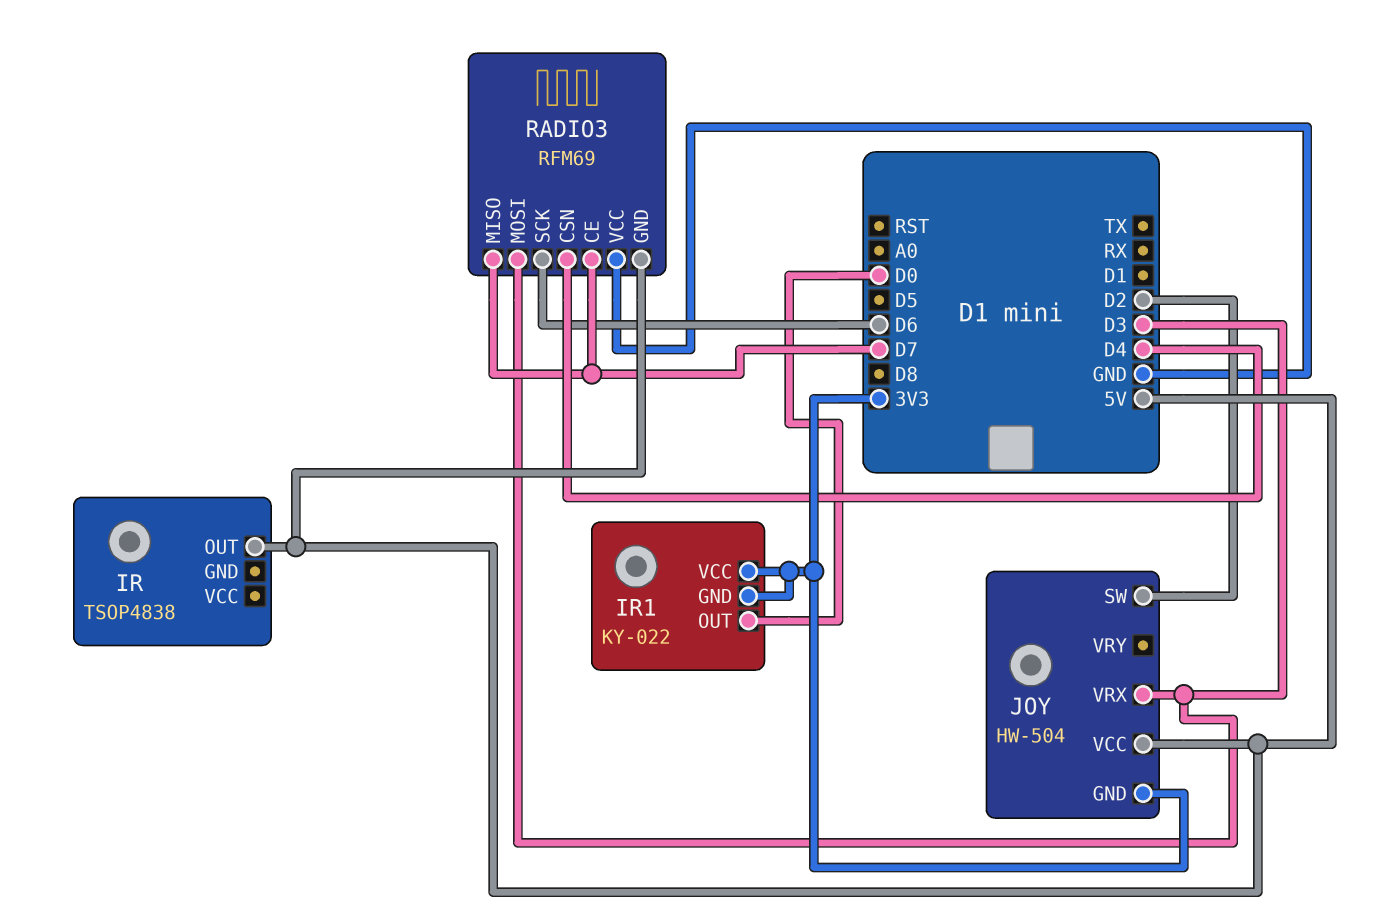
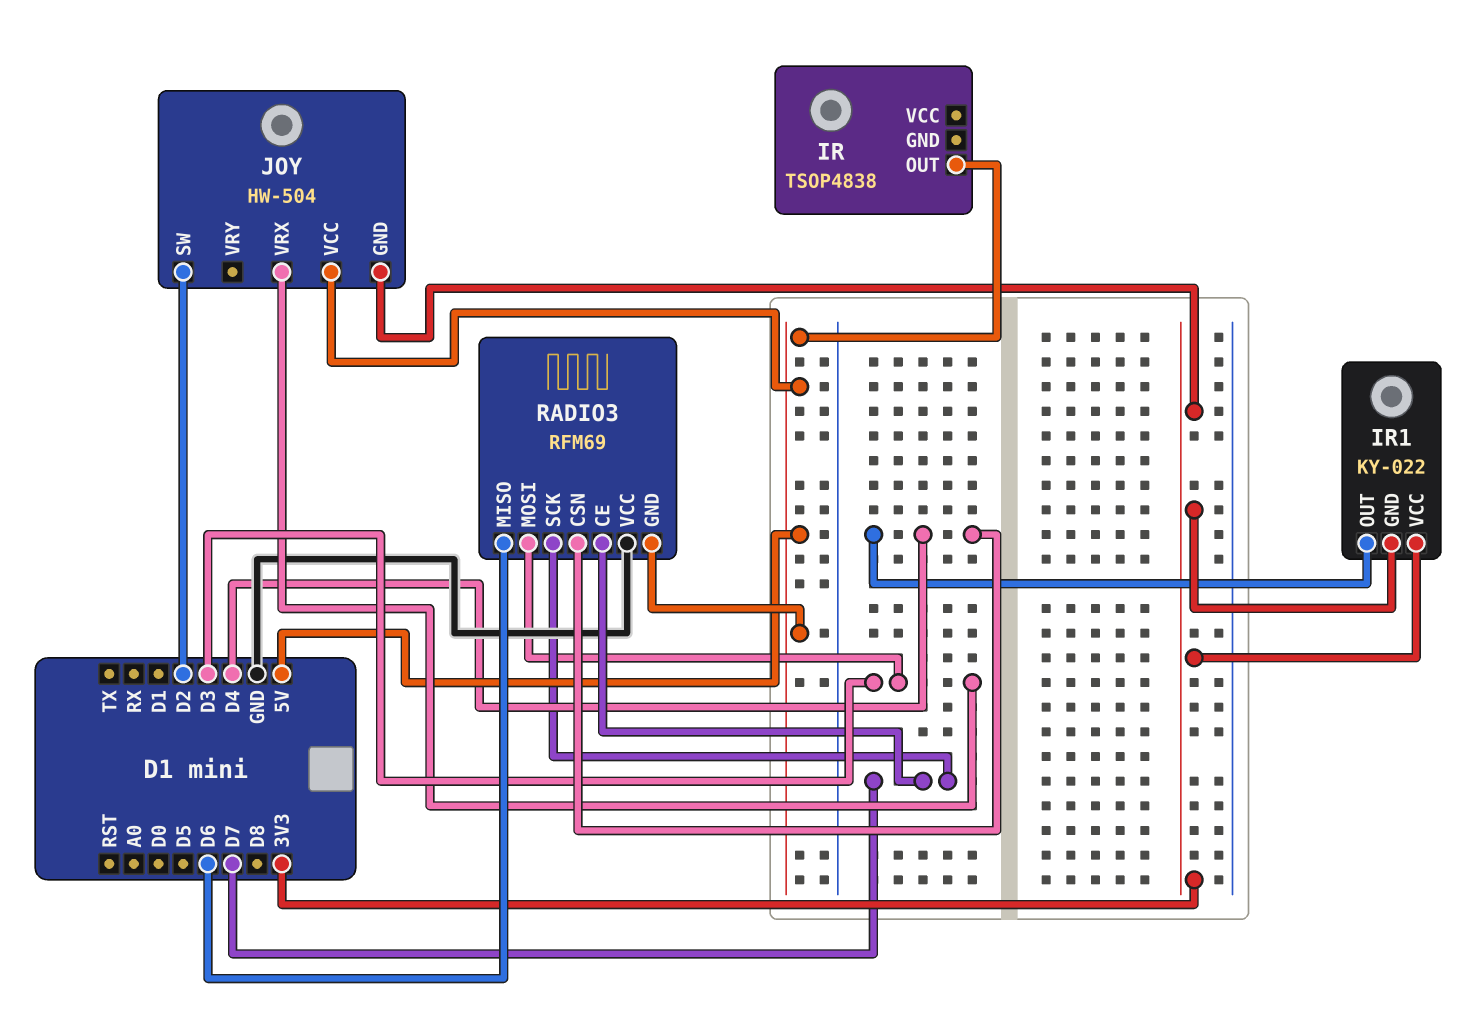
IR1 pin OUT: D0 -> D4
RADIO3 pin MISO: D7 -> D6
RADIO3 pin SCK: D6 -> D7

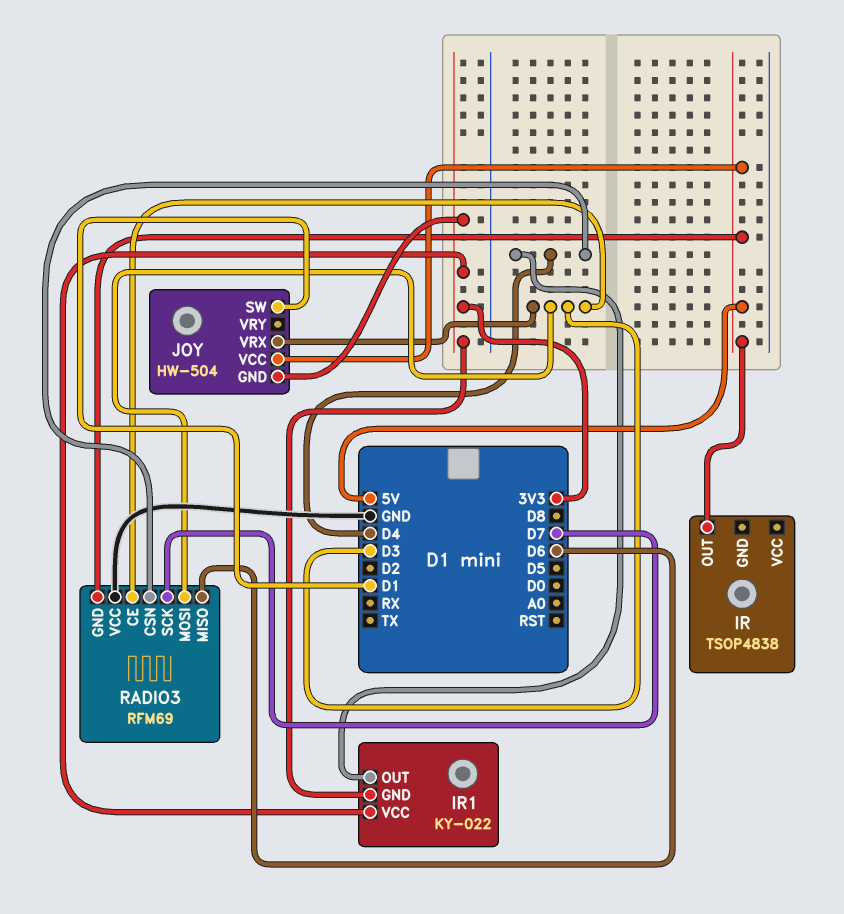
JOY pin SW: D2 -> D1
RADIO3 pin CE: D7 -> D3

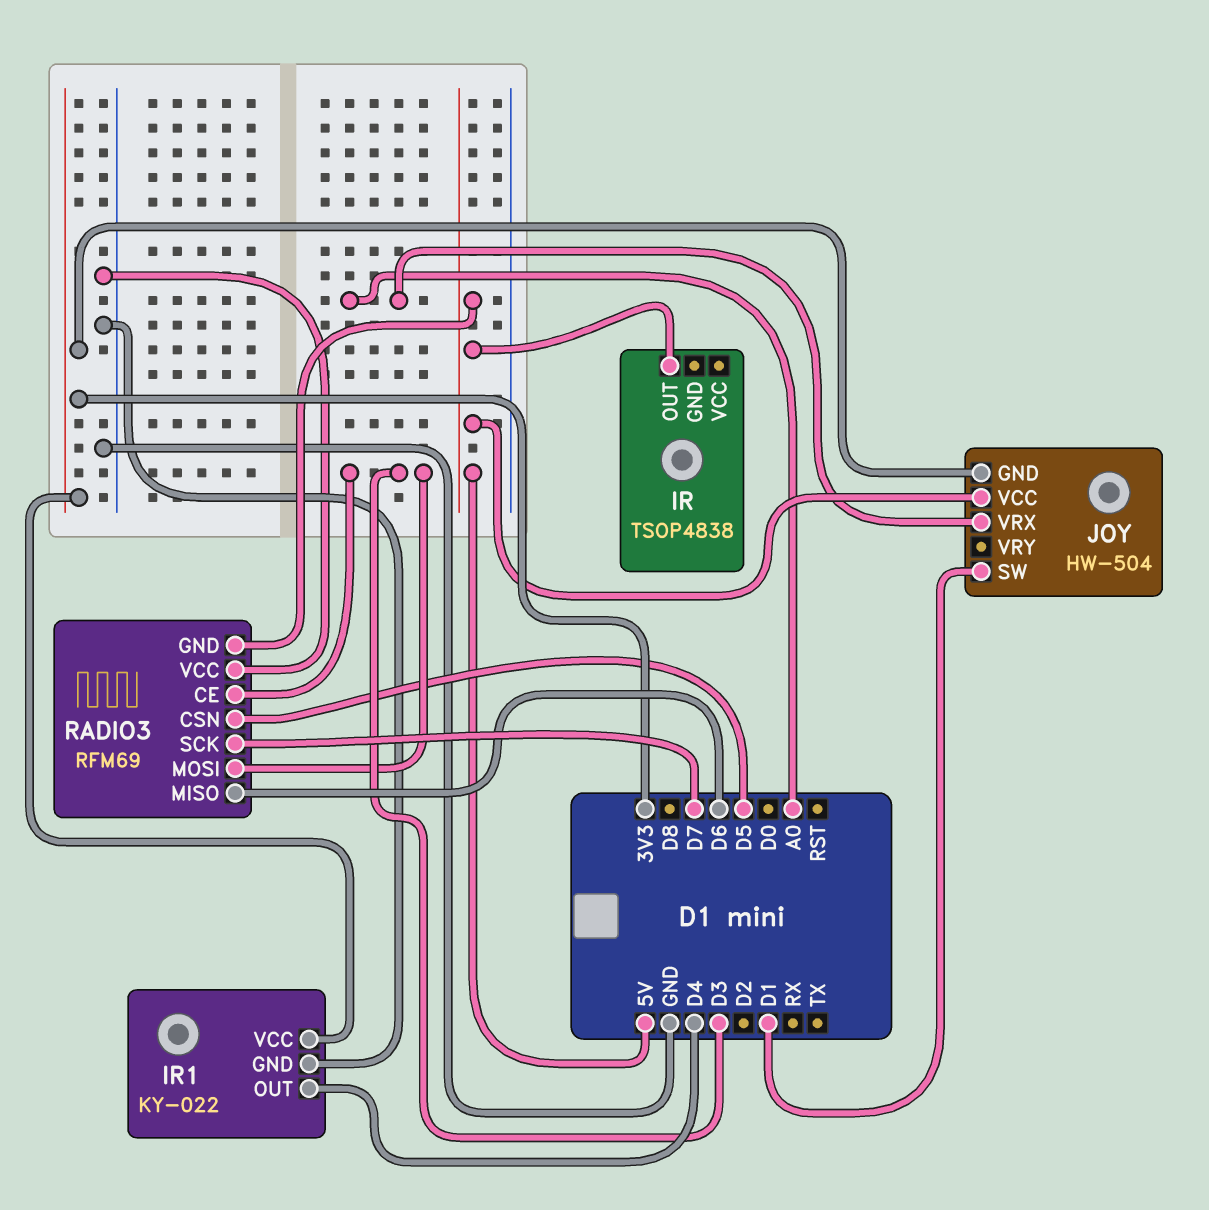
IR1 pin GND: 3V3 -> GND
JOY pin VRX: D3 -> A0
RADIO3 pin CSN: D4 -> D5

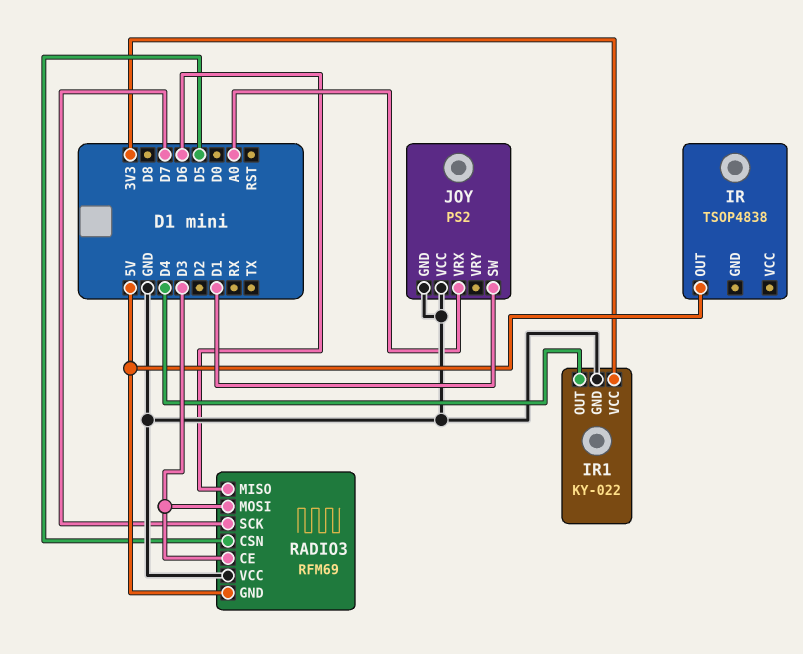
JOY: HW-504 -> PS2
JOY pin GND: 3V3 -> GND
JOY pin VCC: 5V -> GND

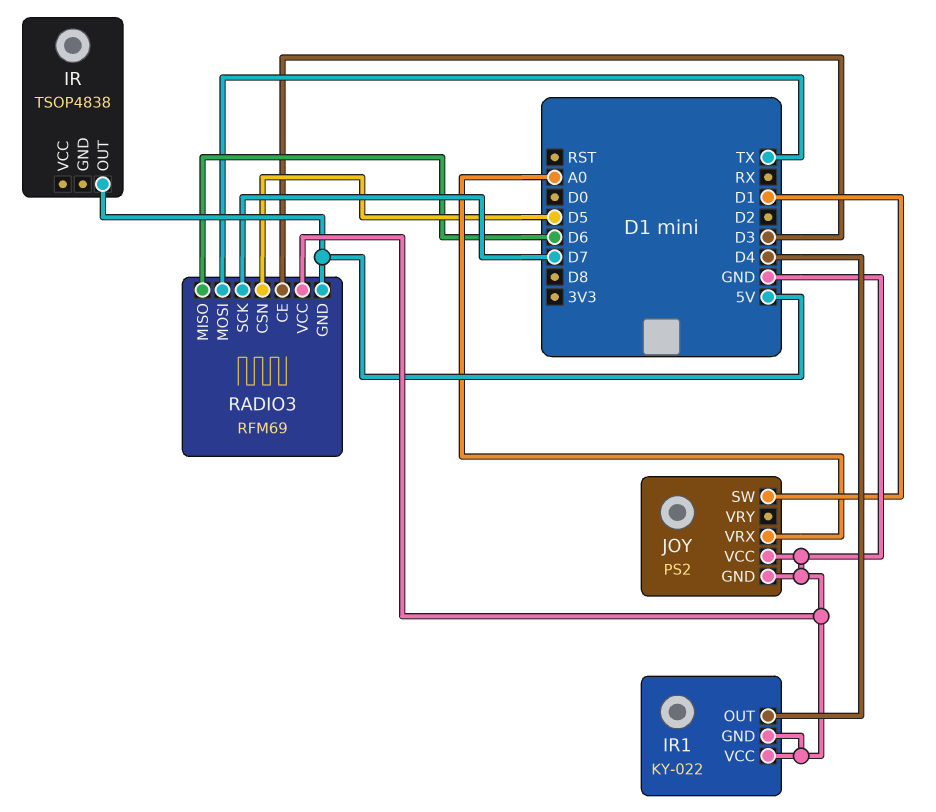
IR1 pin VCC: 3V3 -> GND
RADIO3 pin MOSI: D3 -> TX

